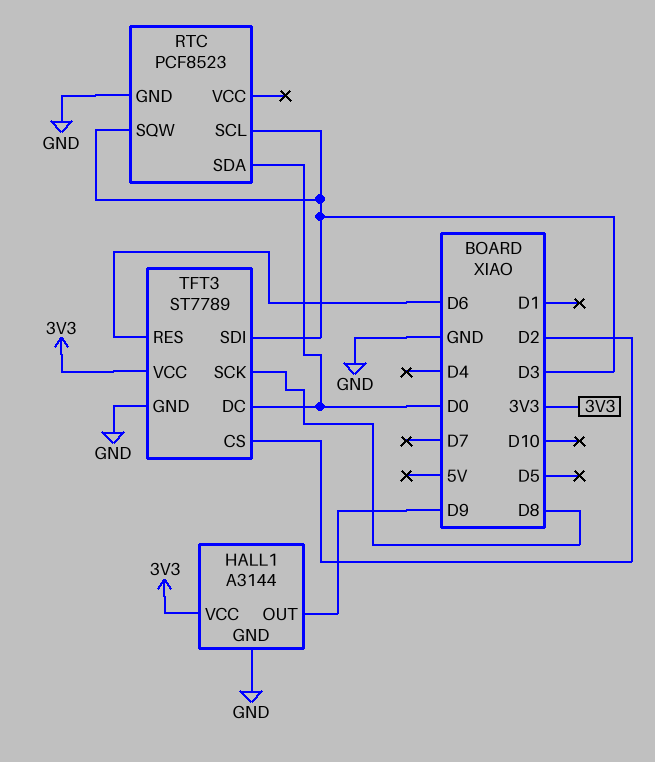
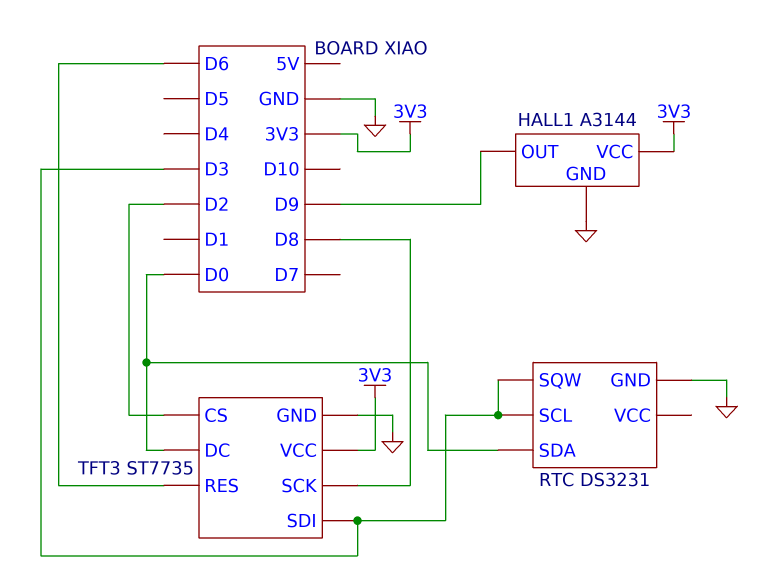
RTC: PCF8523 -> DS3231
TFT3: ST7789 -> ST7735

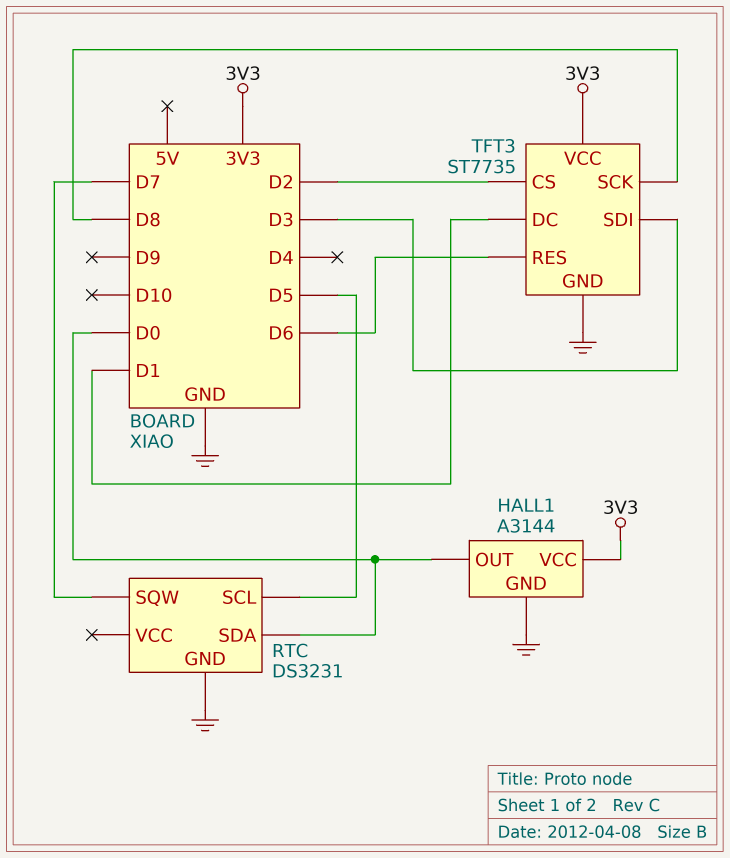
HALL1 pin OUT: D9 -> D0
RTC pin SCL: D3 -> D5
RTC pin SQW: D3 -> D7
TFT3 pin DC: D0 -> D1

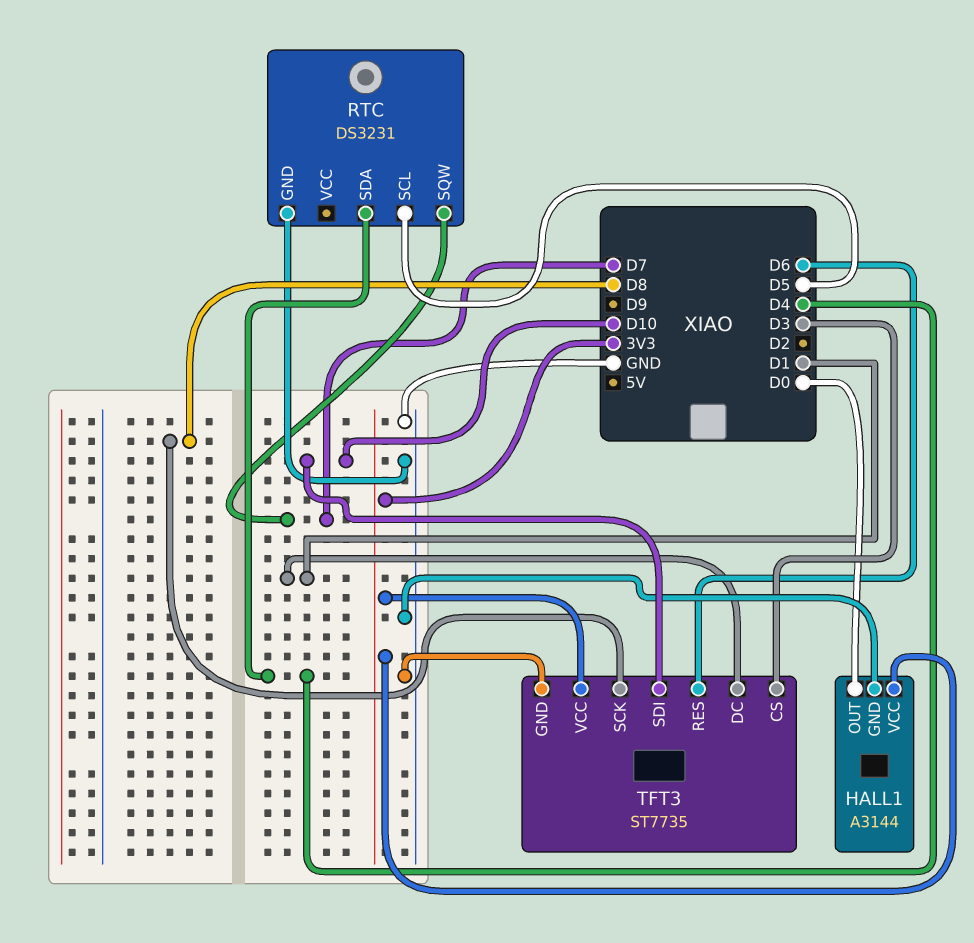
RTC pin SDA: D0 -> D4
TFT3 pin CS: D2 -> D3
TFT3 pin SDI: D3 -> D10

